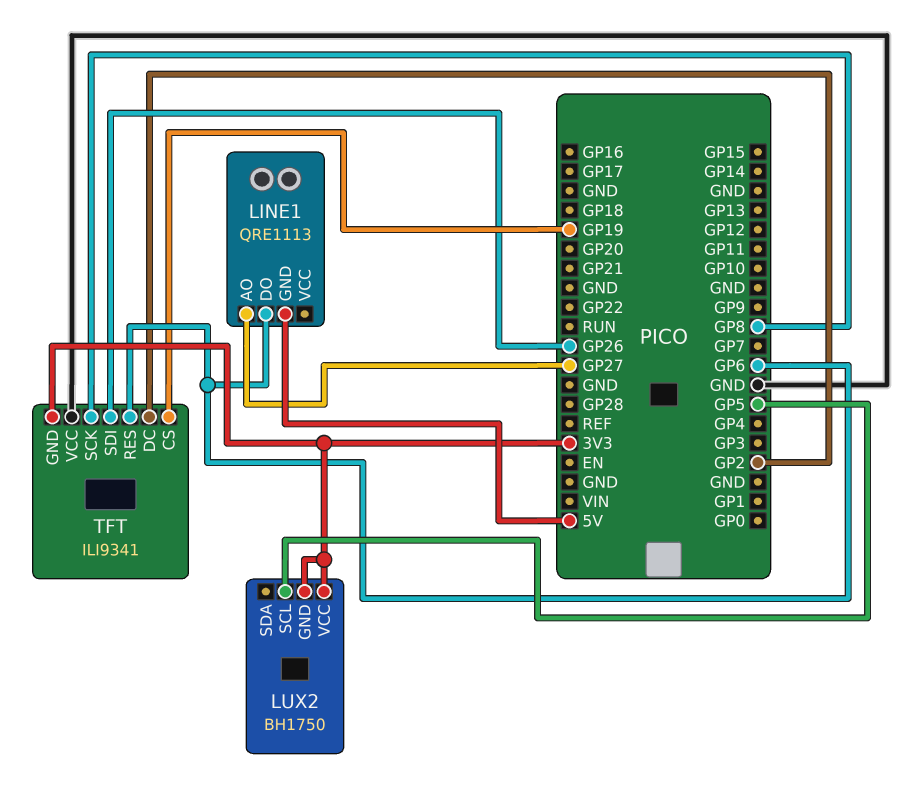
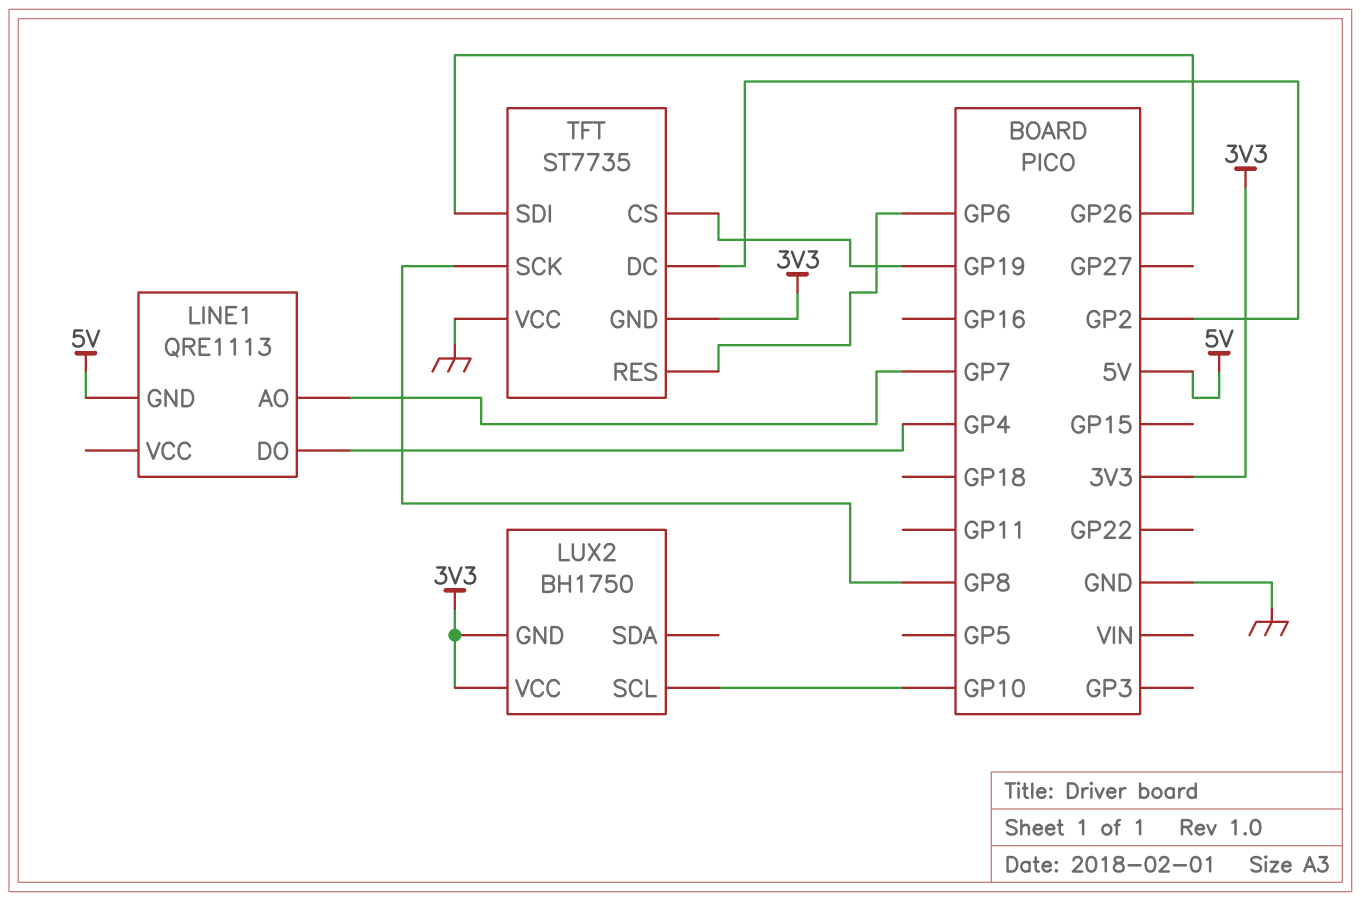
LINE1 pin AO: GP27 -> GP7
LINE1 pin DO: GP6 -> GP4
LUX2 pin SCL: GP5 -> GP10
TFT: ILI9341 -> ST7735

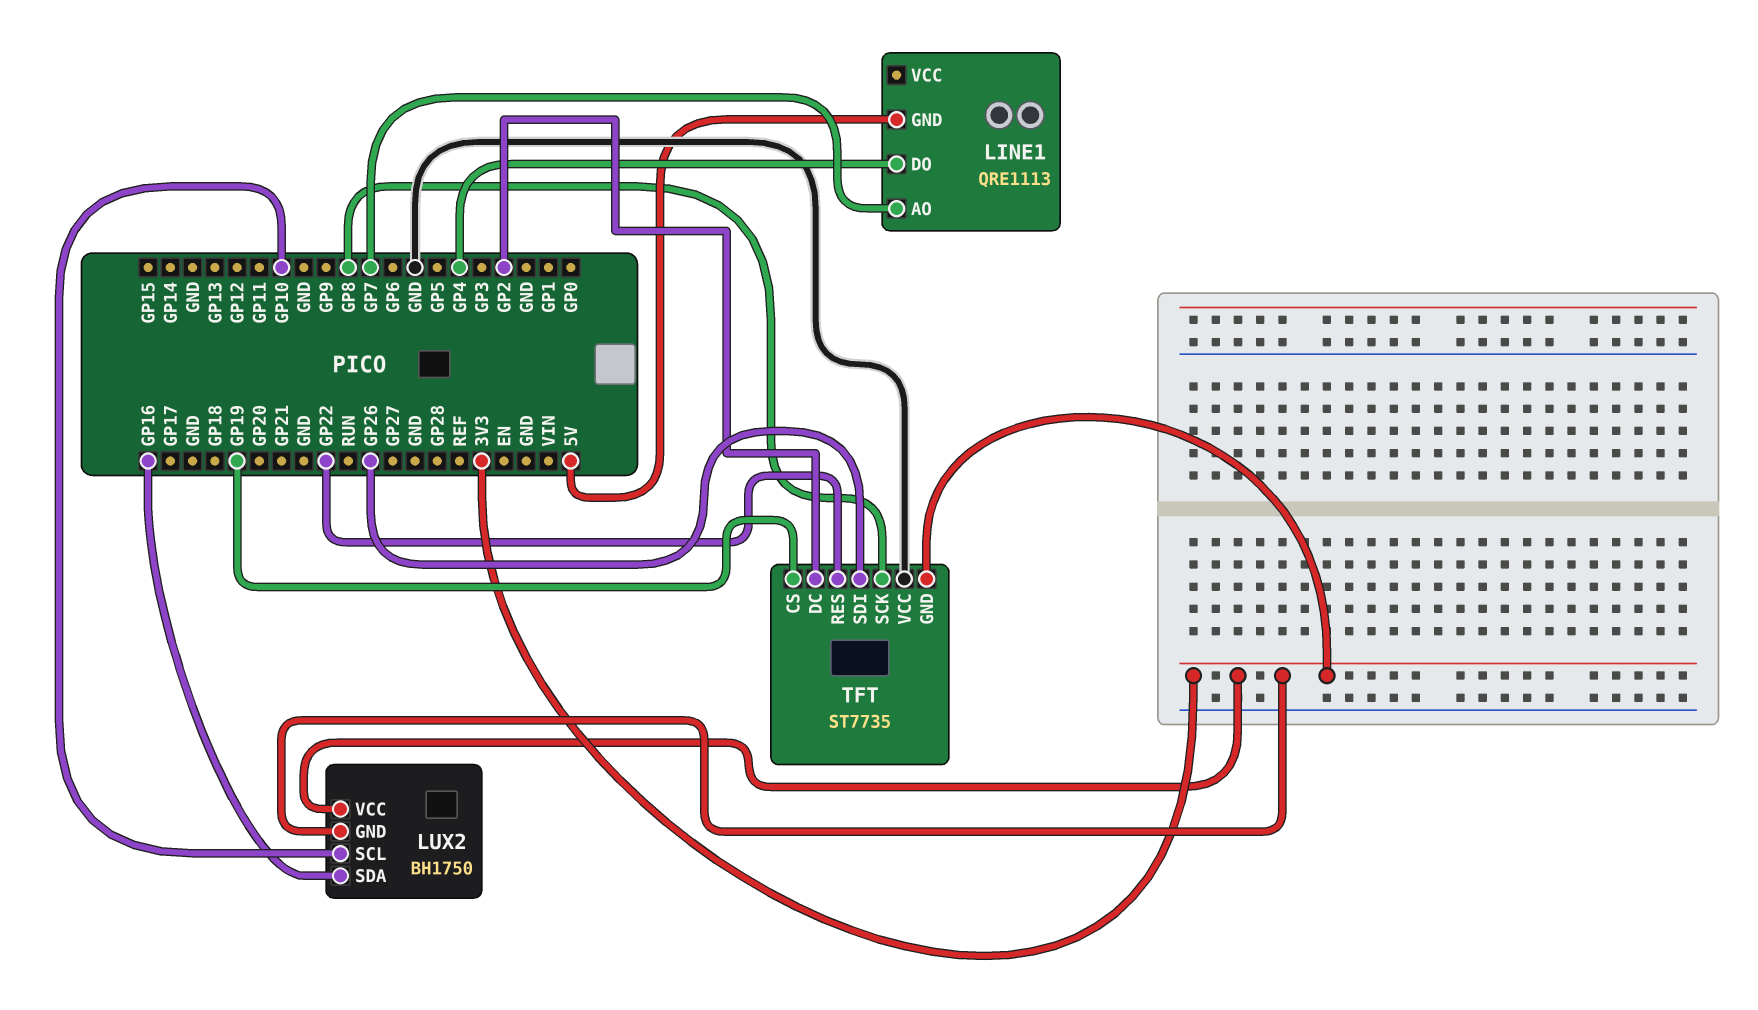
LUX2 pin SDA: none -> GP16
TFT pin RES: GP6 -> GP22

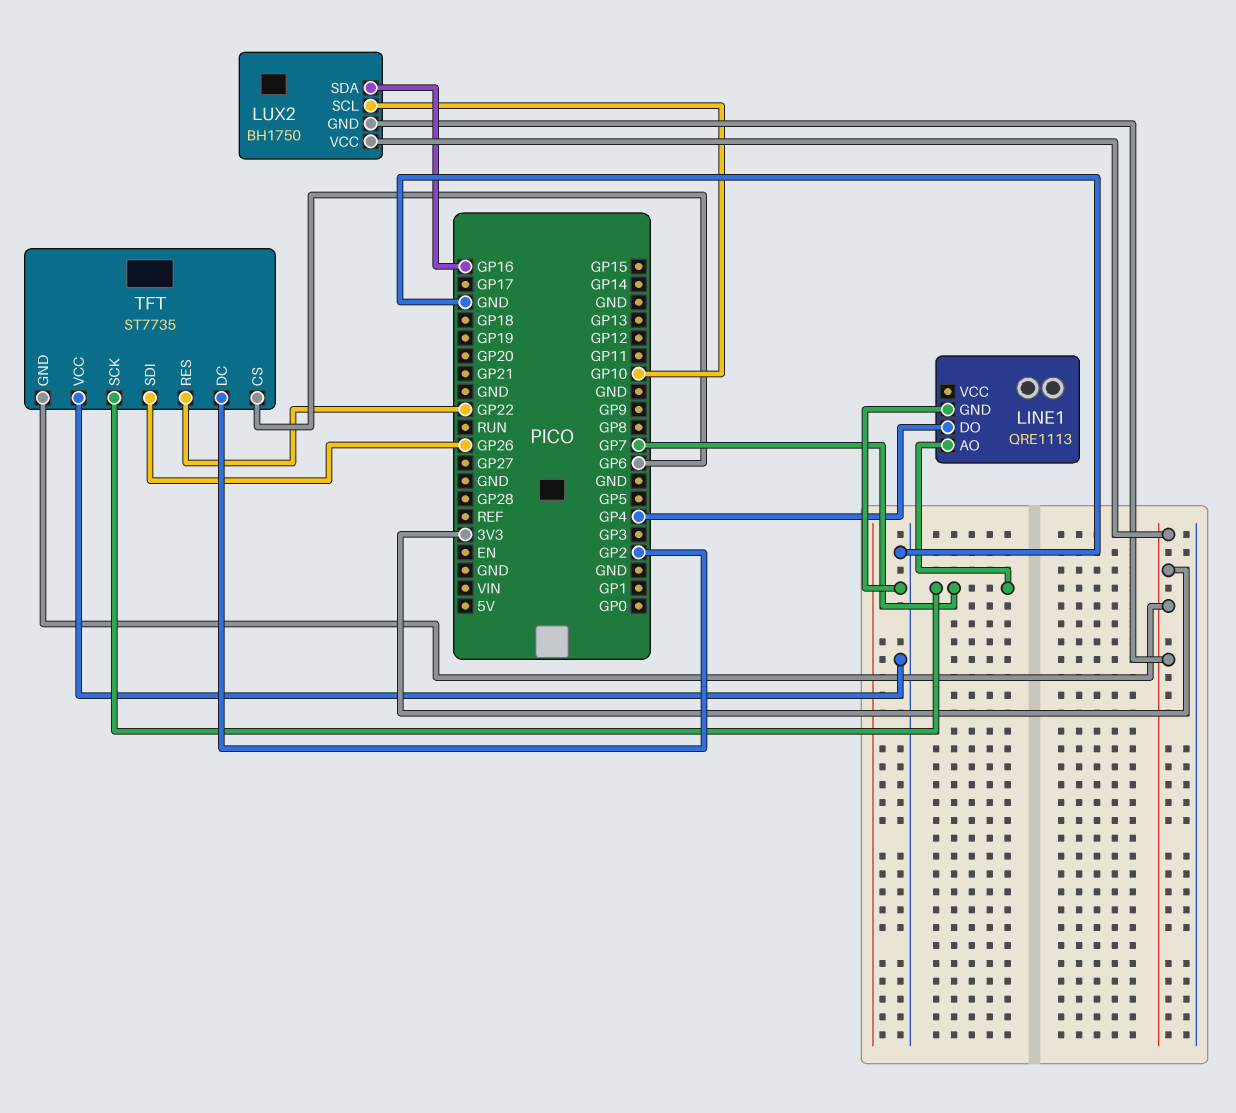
LINE1 pin GND: 5V -> GND
TFT pin CS: GP19 -> GP6
TFT pin SCK: GP8 -> GP7

